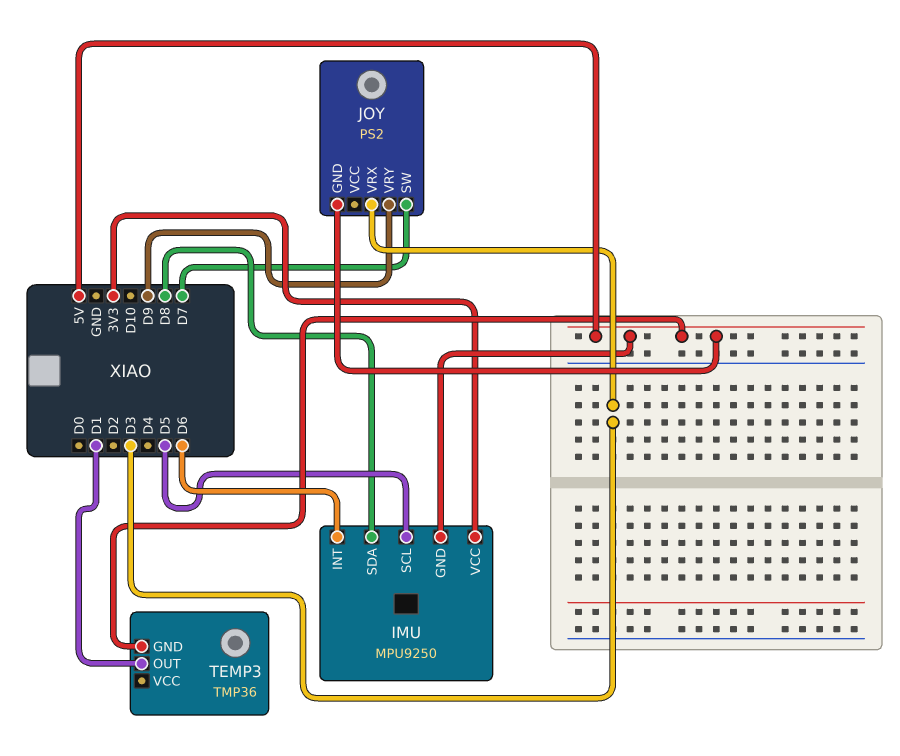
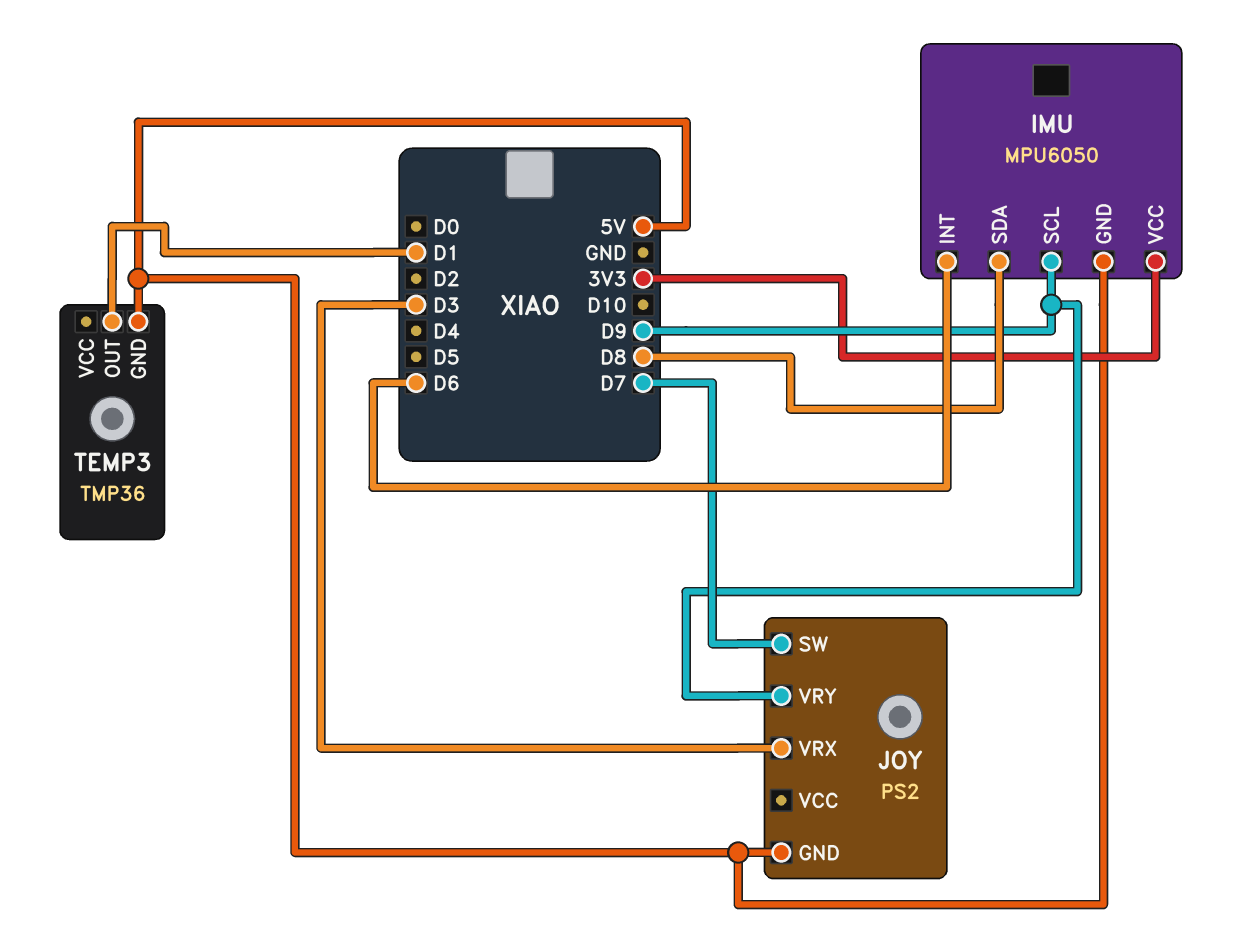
IMU: MPU9250 -> MPU6050
IMU pin SCL: D5 -> D9

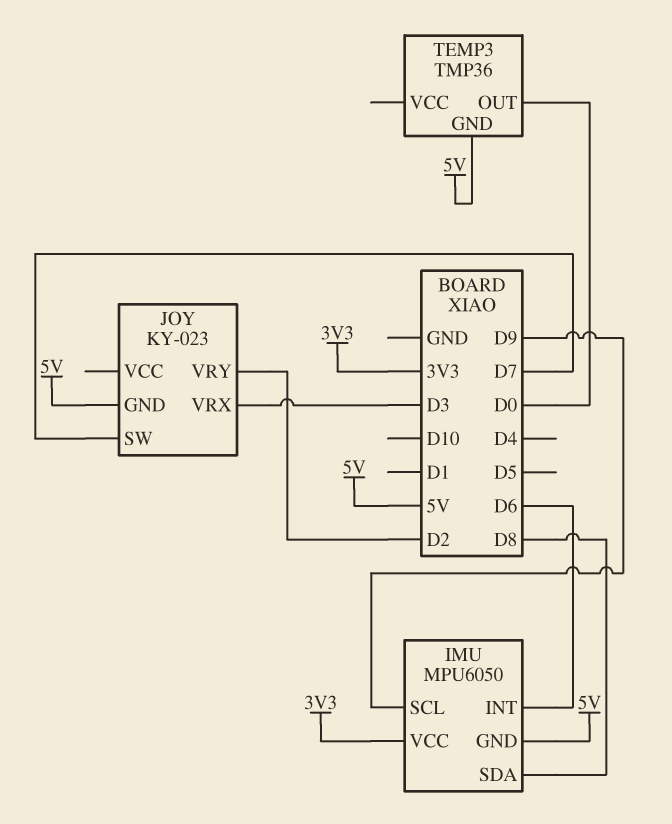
JOY: PS2 -> KY-023
JOY pin VRY: D9 -> D2
TEMP3 pin OUT: D1 -> D0

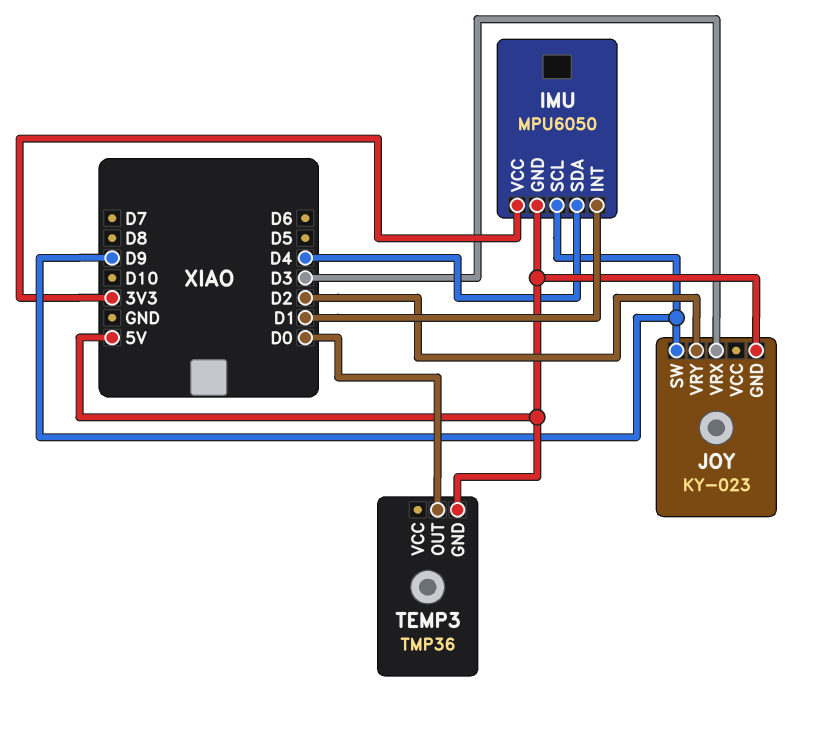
IMU pin INT: D6 -> D1
IMU pin SDA: D8 -> D4
JOY pin SW: D7 -> D9

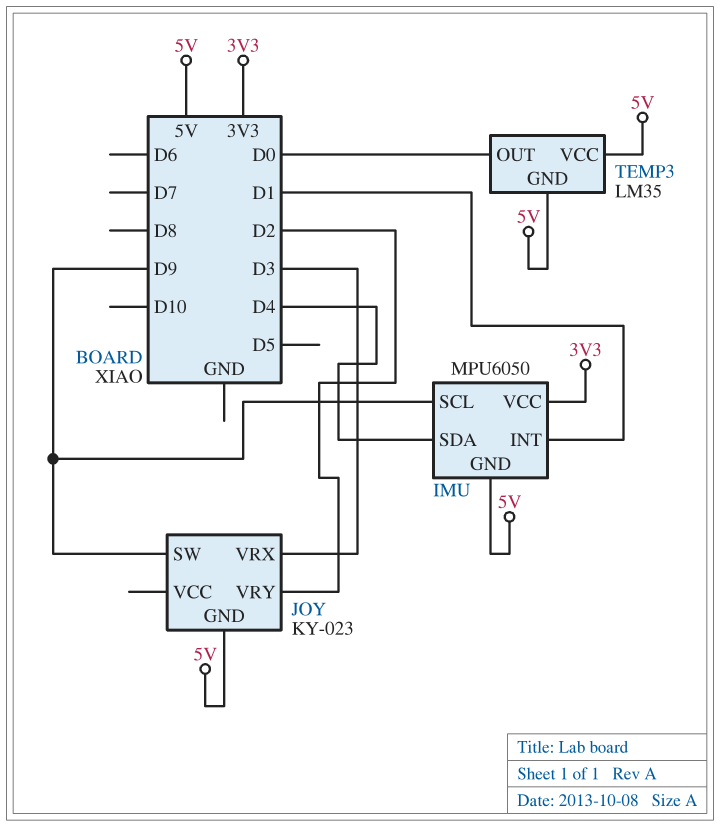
TEMP3: TMP36 -> LM35
TEMP3 pin VCC: none -> 5V

